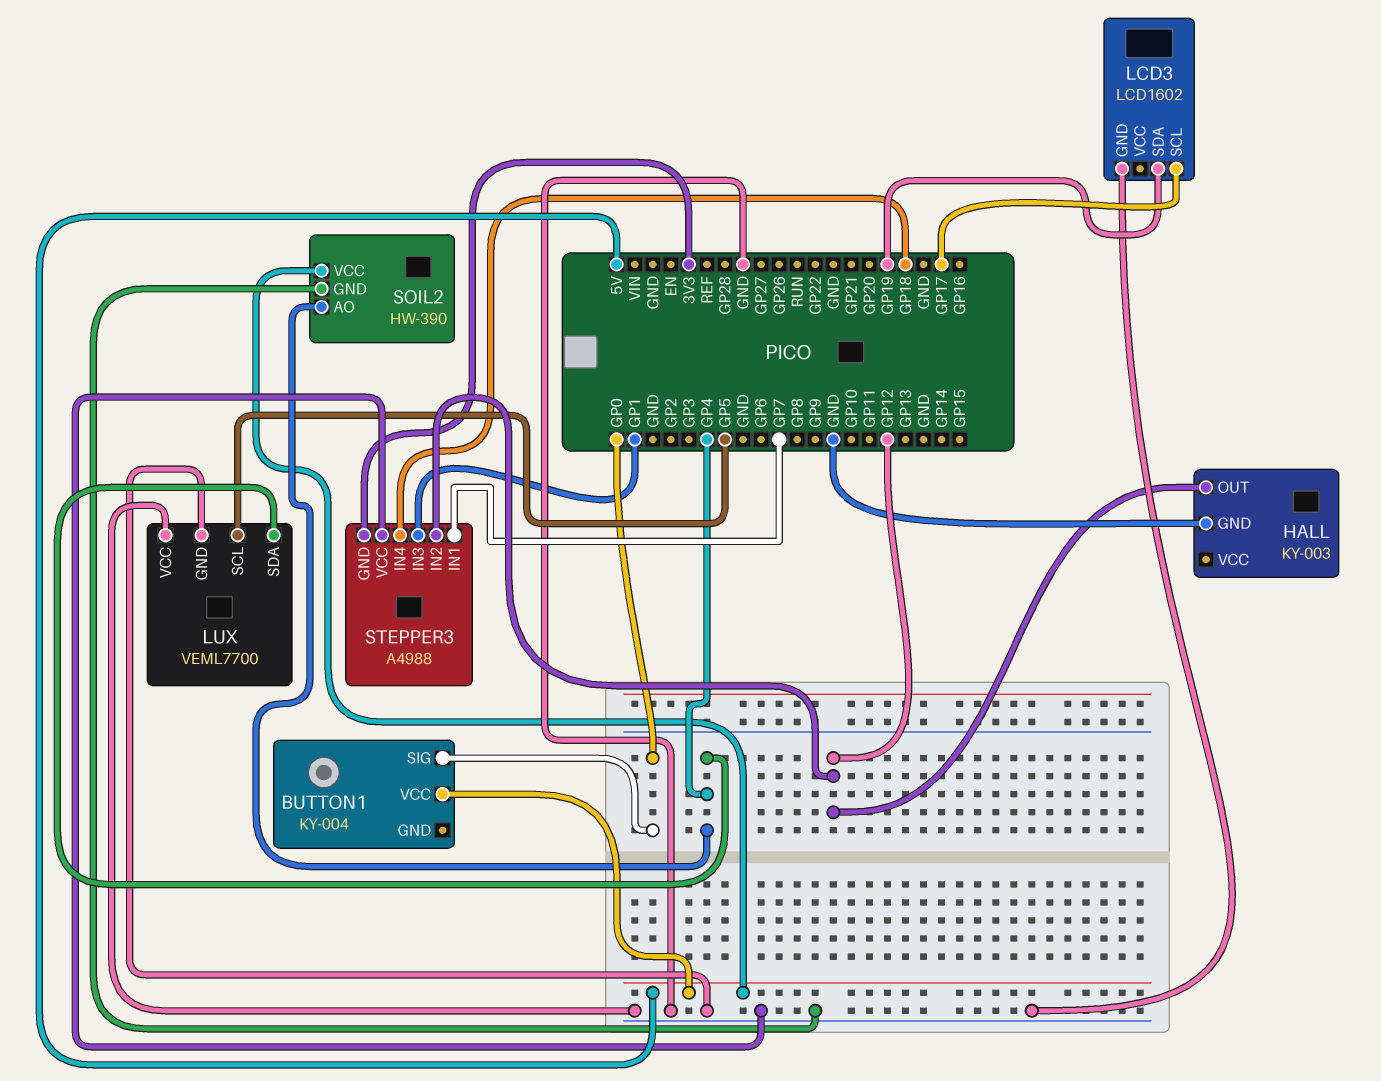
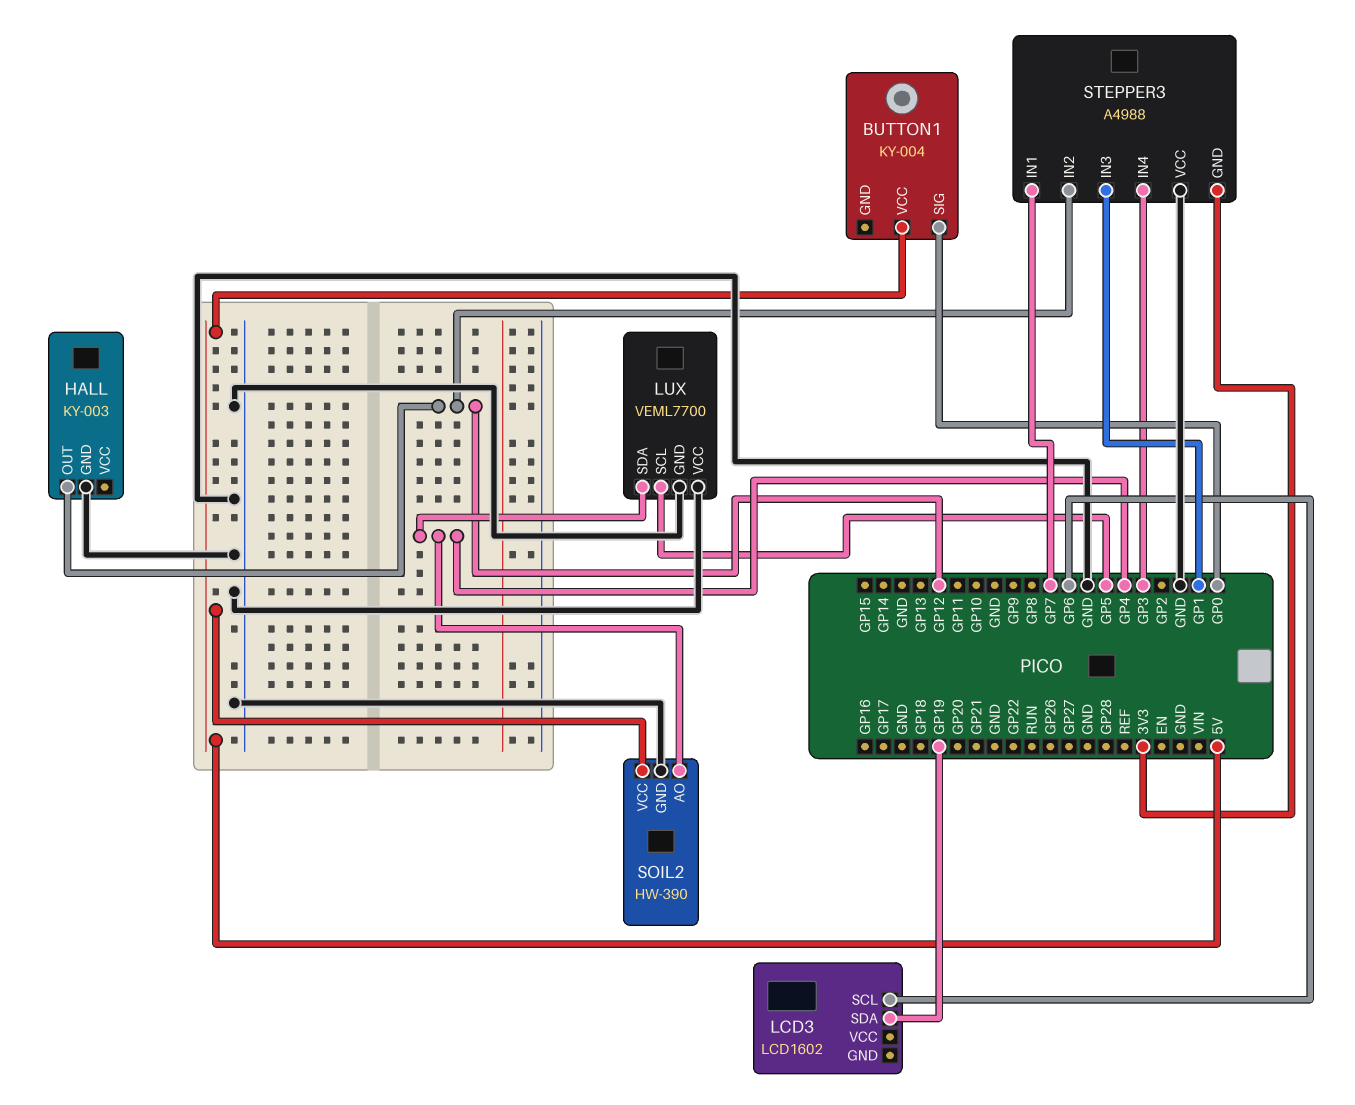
LCD3 pin GND: GND -> none
LCD3 pin SCL: GP17 -> GP6
STEPPER3 pin IN4: GP18 -> GP3

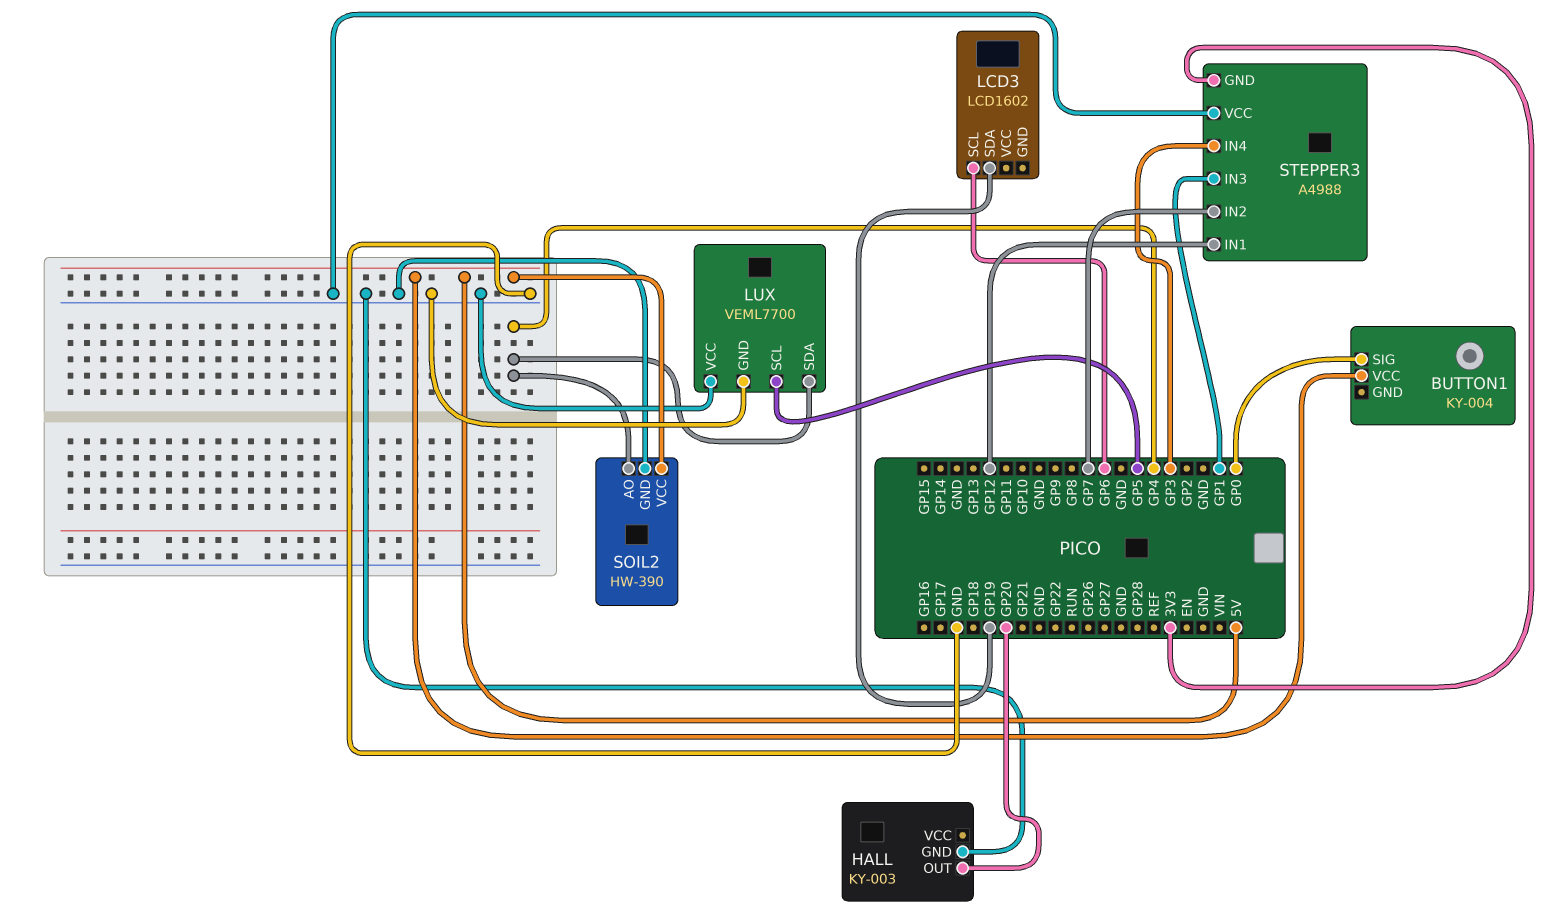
HALL pin OUT: GP12 -> GP20
STEPPER3 pin IN1: GP7 -> GP12
STEPPER3 pin IN2: GP12 -> GP7

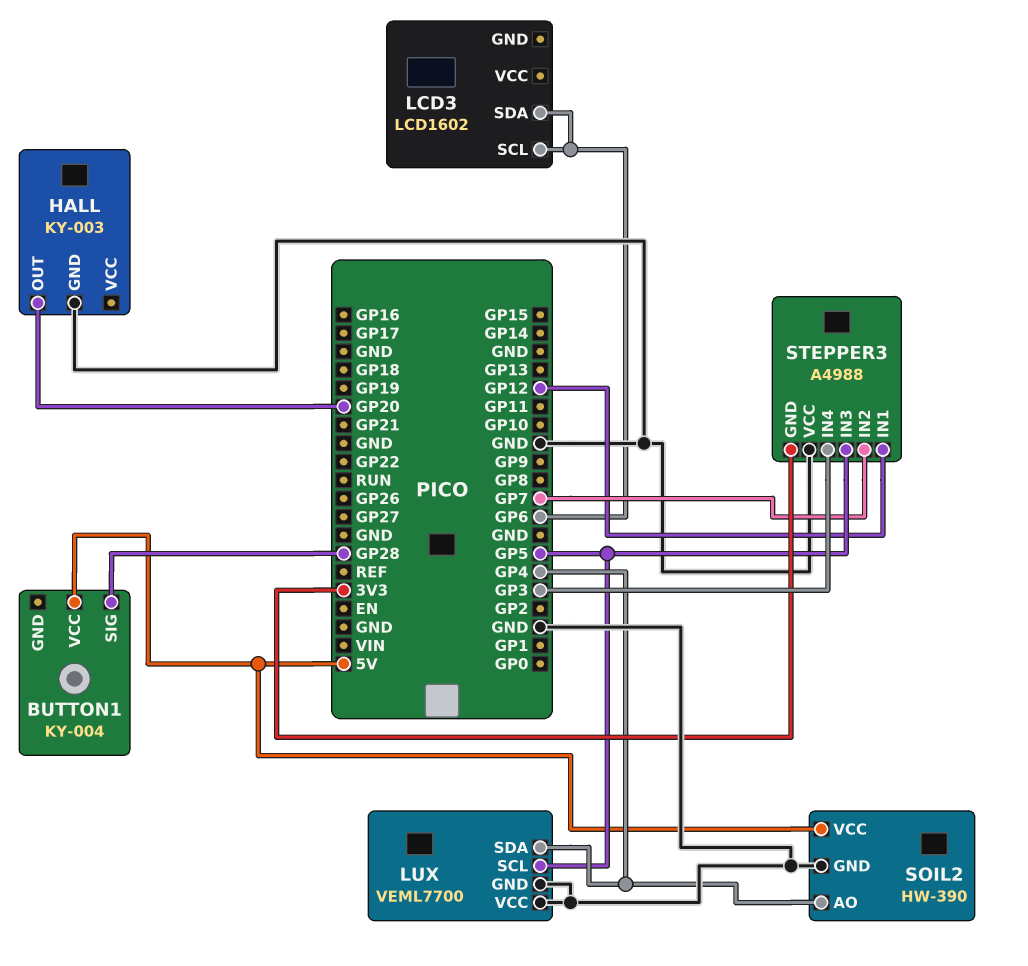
BUTTON1 pin SIG: GP0 -> GP28
LCD3 pin SDA: GP19 -> GP6
STEPPER3 pin IN3: GP1 -> GP5

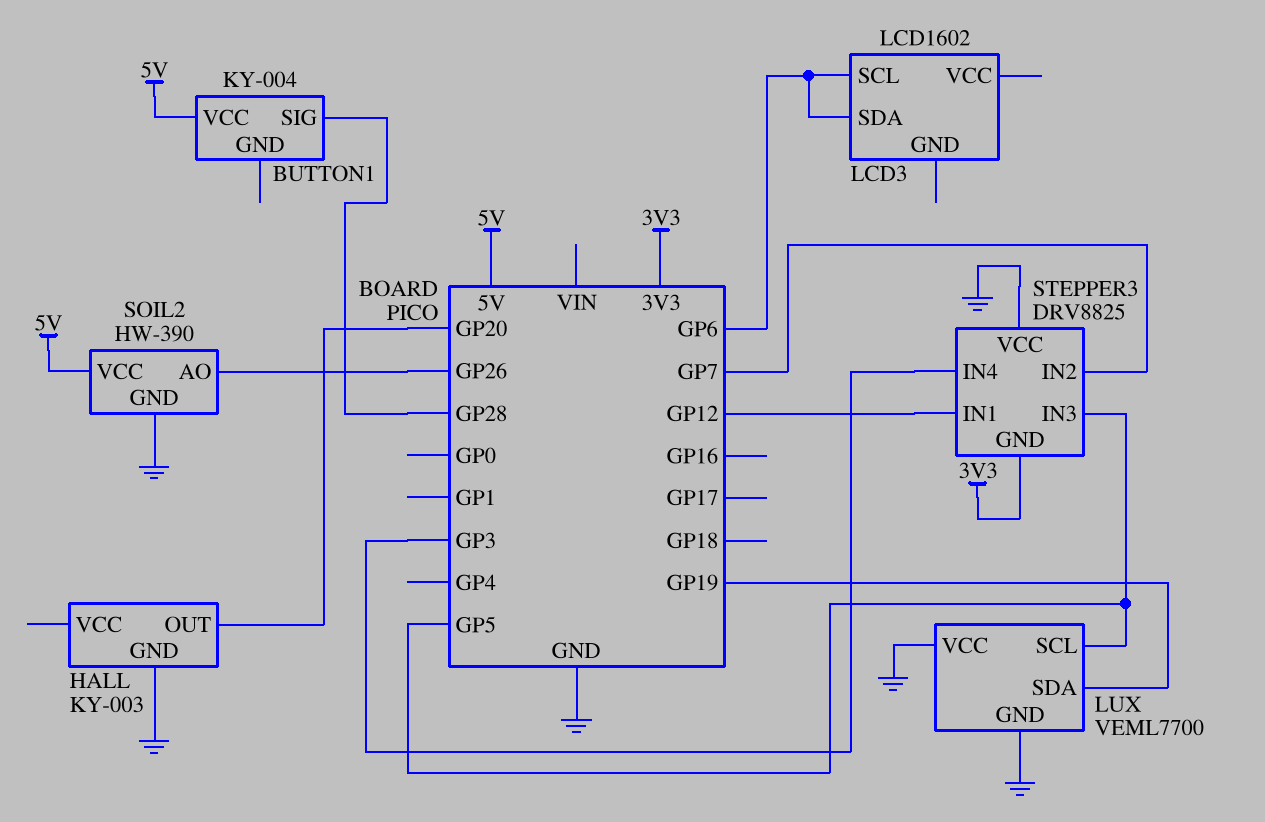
LUX pin SDA: GP4 -> GP19
SOIL2 pin AO: GP4 -> GP26
STEPPER3: A4988 -> DRV8825

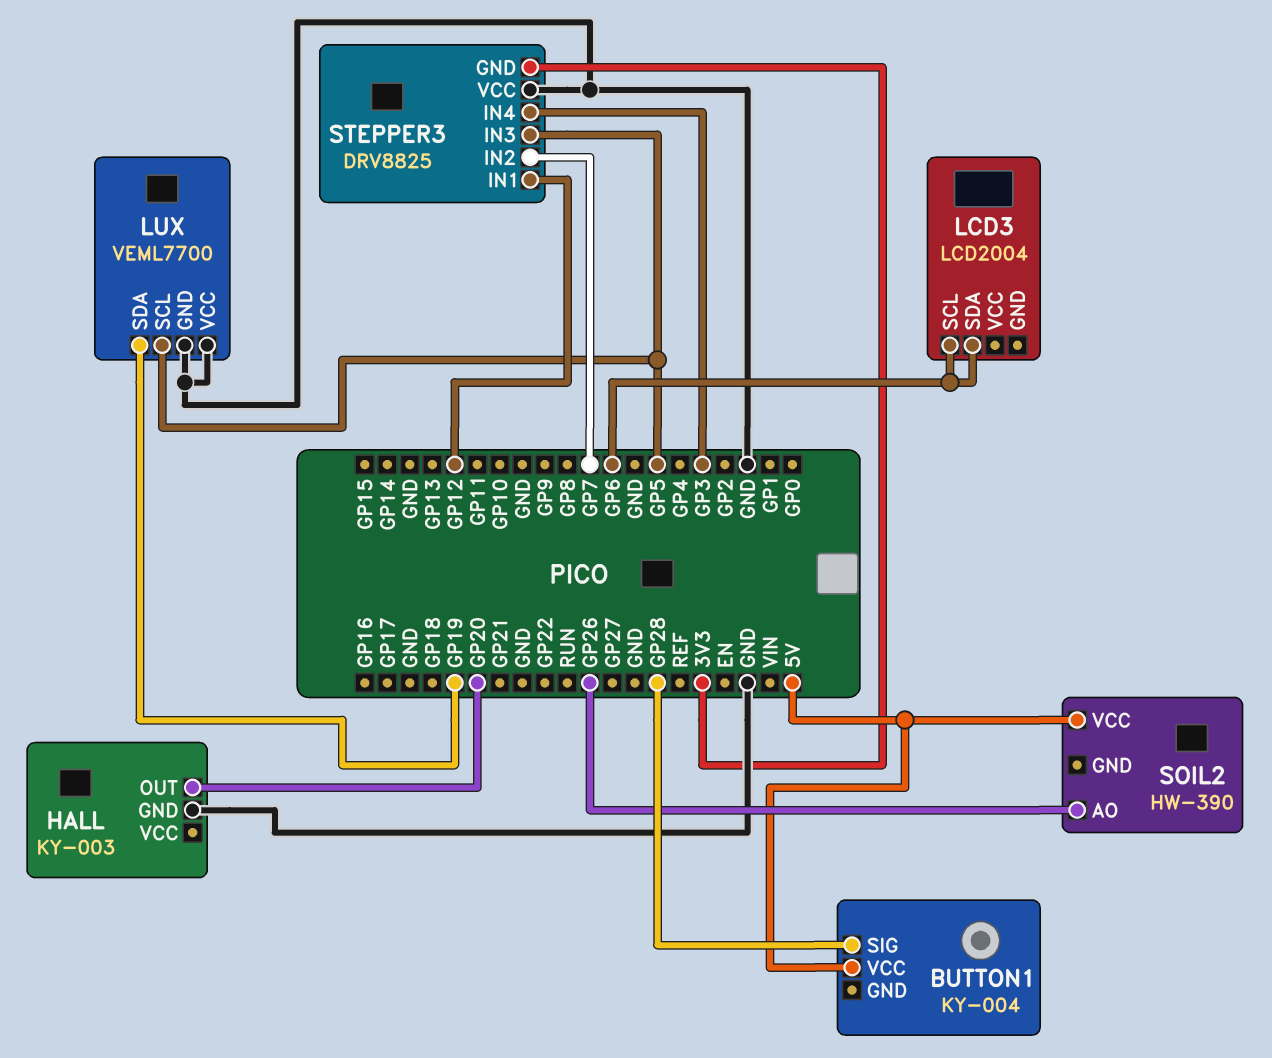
LCD3: LCD1602 -> LCD2004
SOIL2 pin GND: GND -> none

